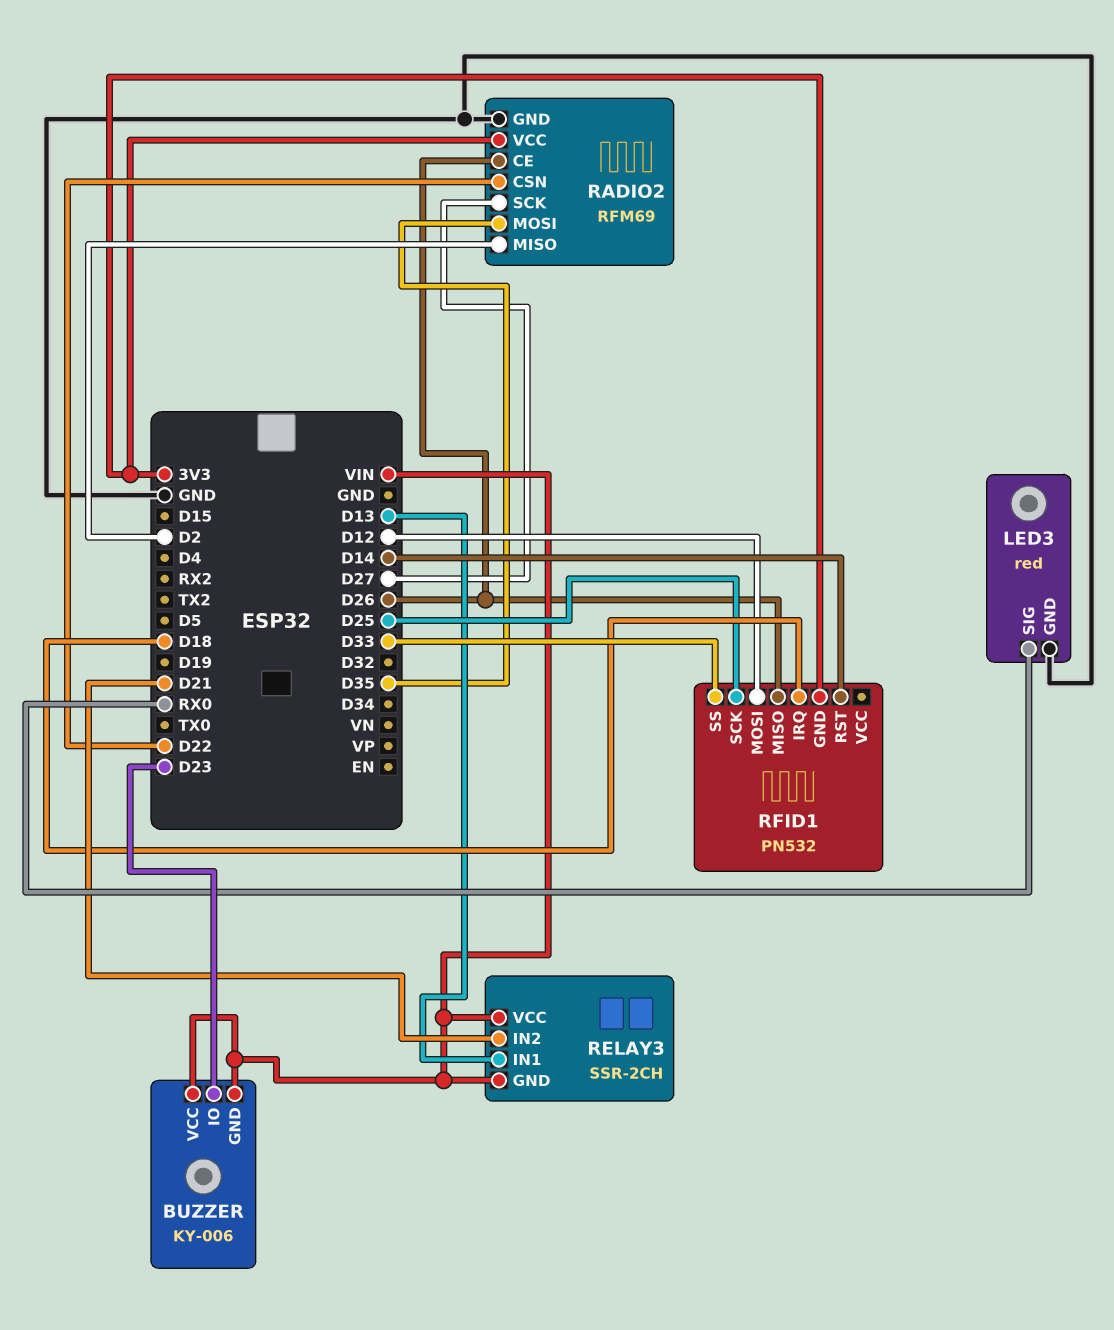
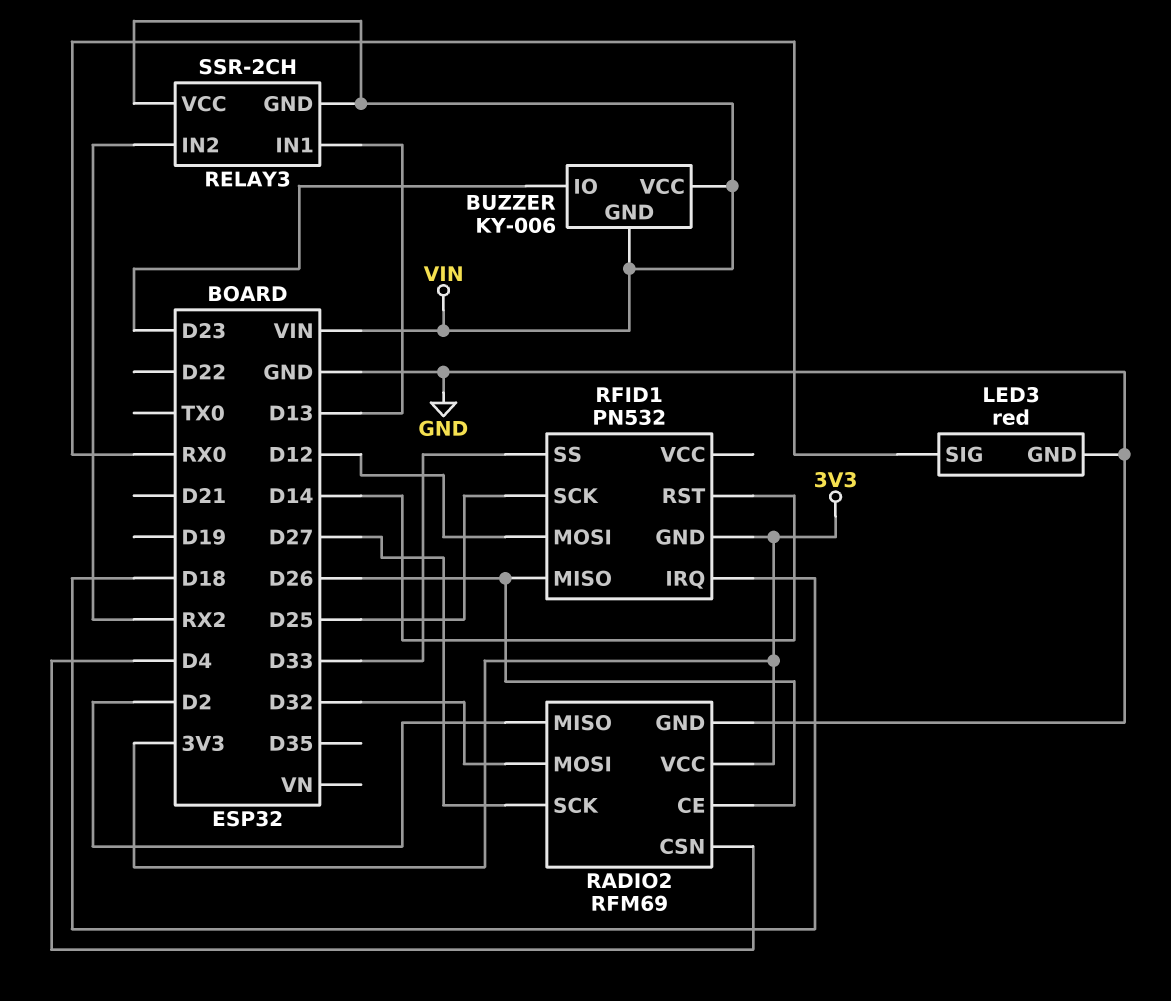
RADIO2 pin CSN: D22 -> D4
RADIO2 pin MOSI: D35 -> D32
RELAY3 pin IN2: D21 -> RX2

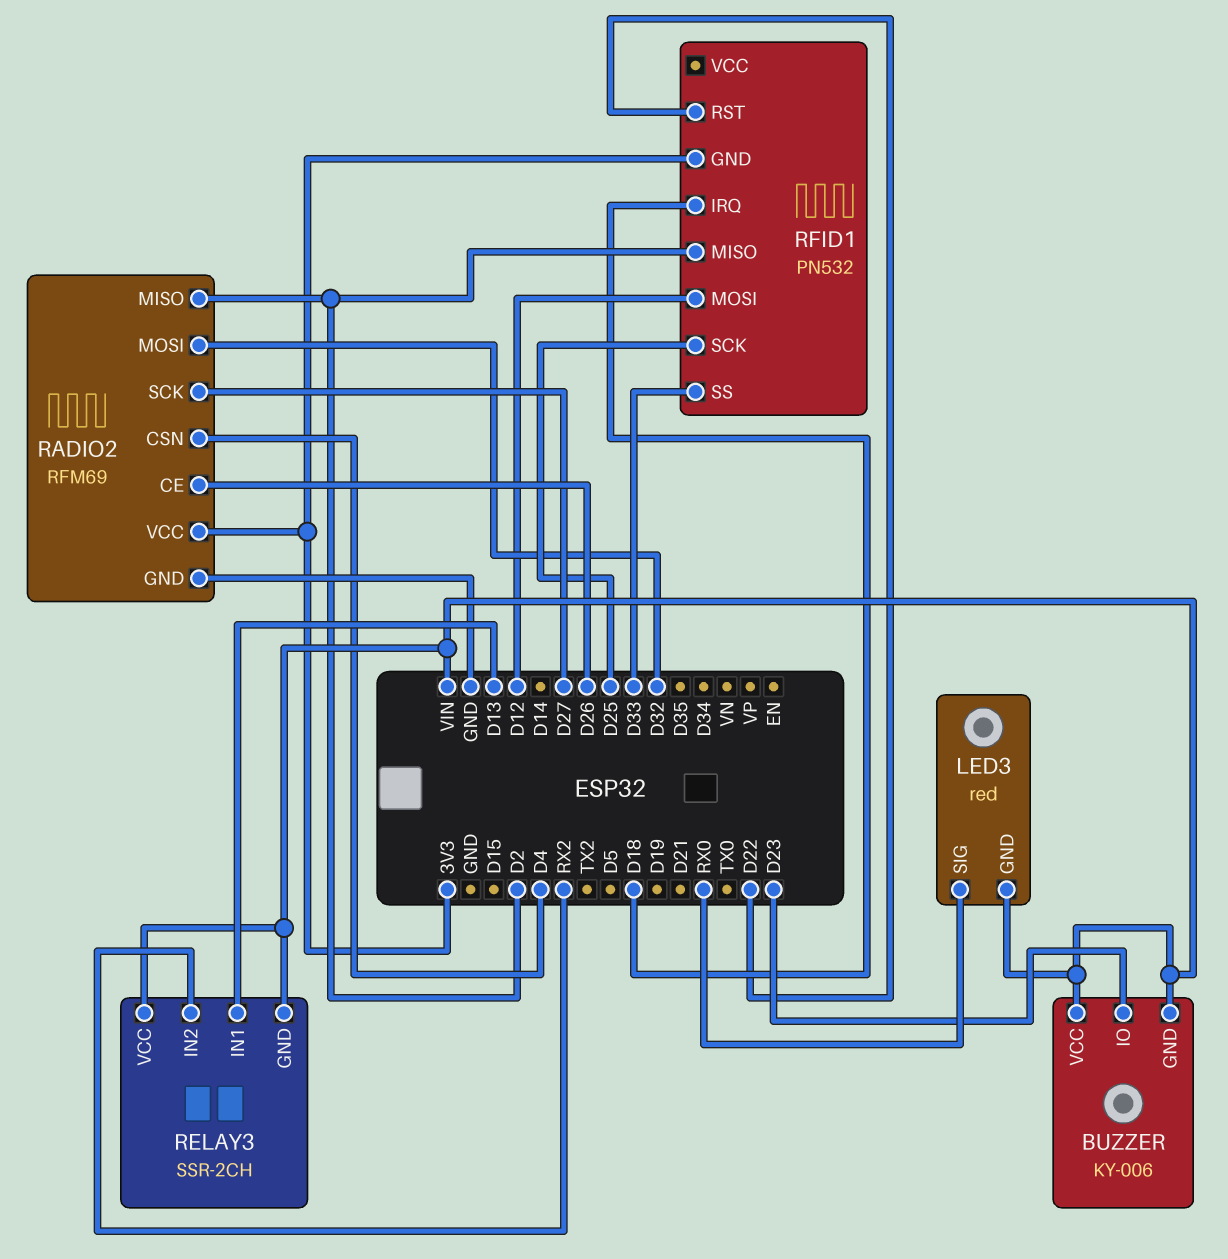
LED3 pin GND: GND -> VIN
RFID1 pin MISO: D26 -> D2
RFID1 pin RST: D14 -> D22

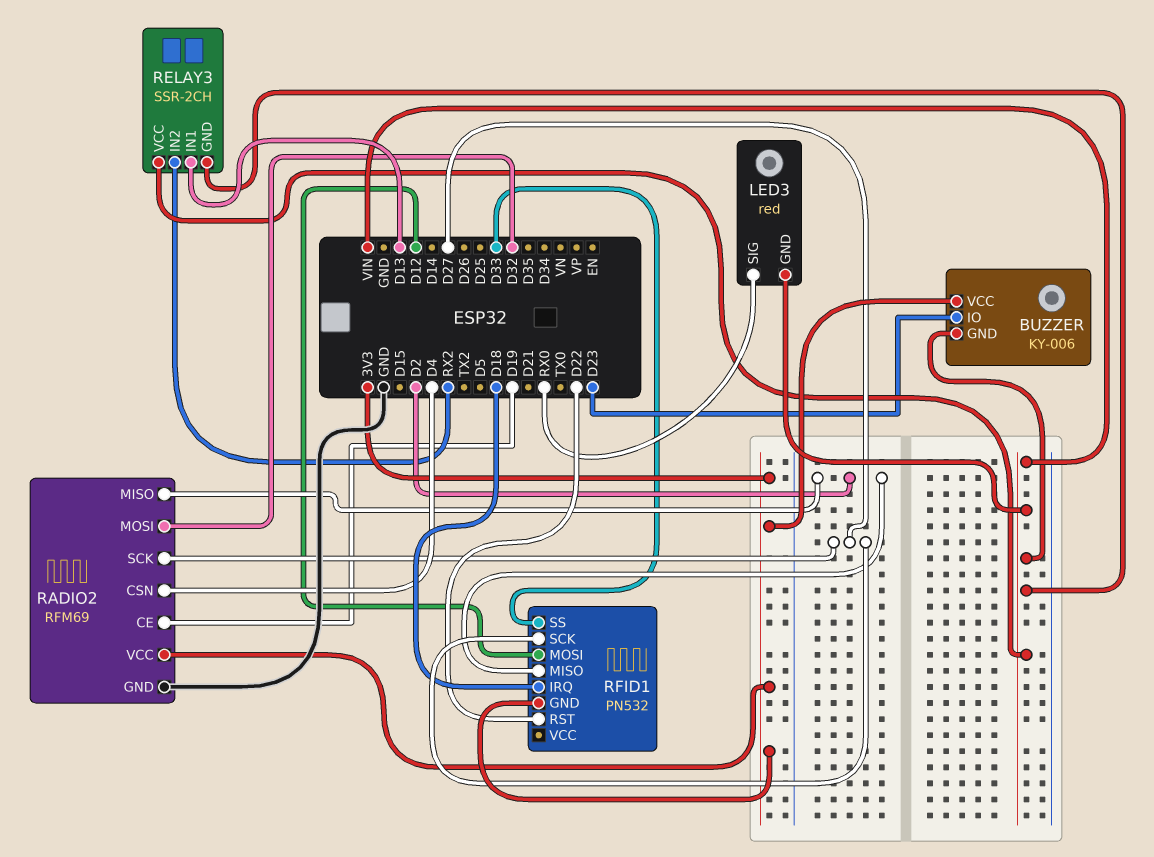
BUZZER pin VCC: VIN -> 3V3
RADIO2 pin CE: D26 -> D19
RFID1 pin SCK: D25 -> D27

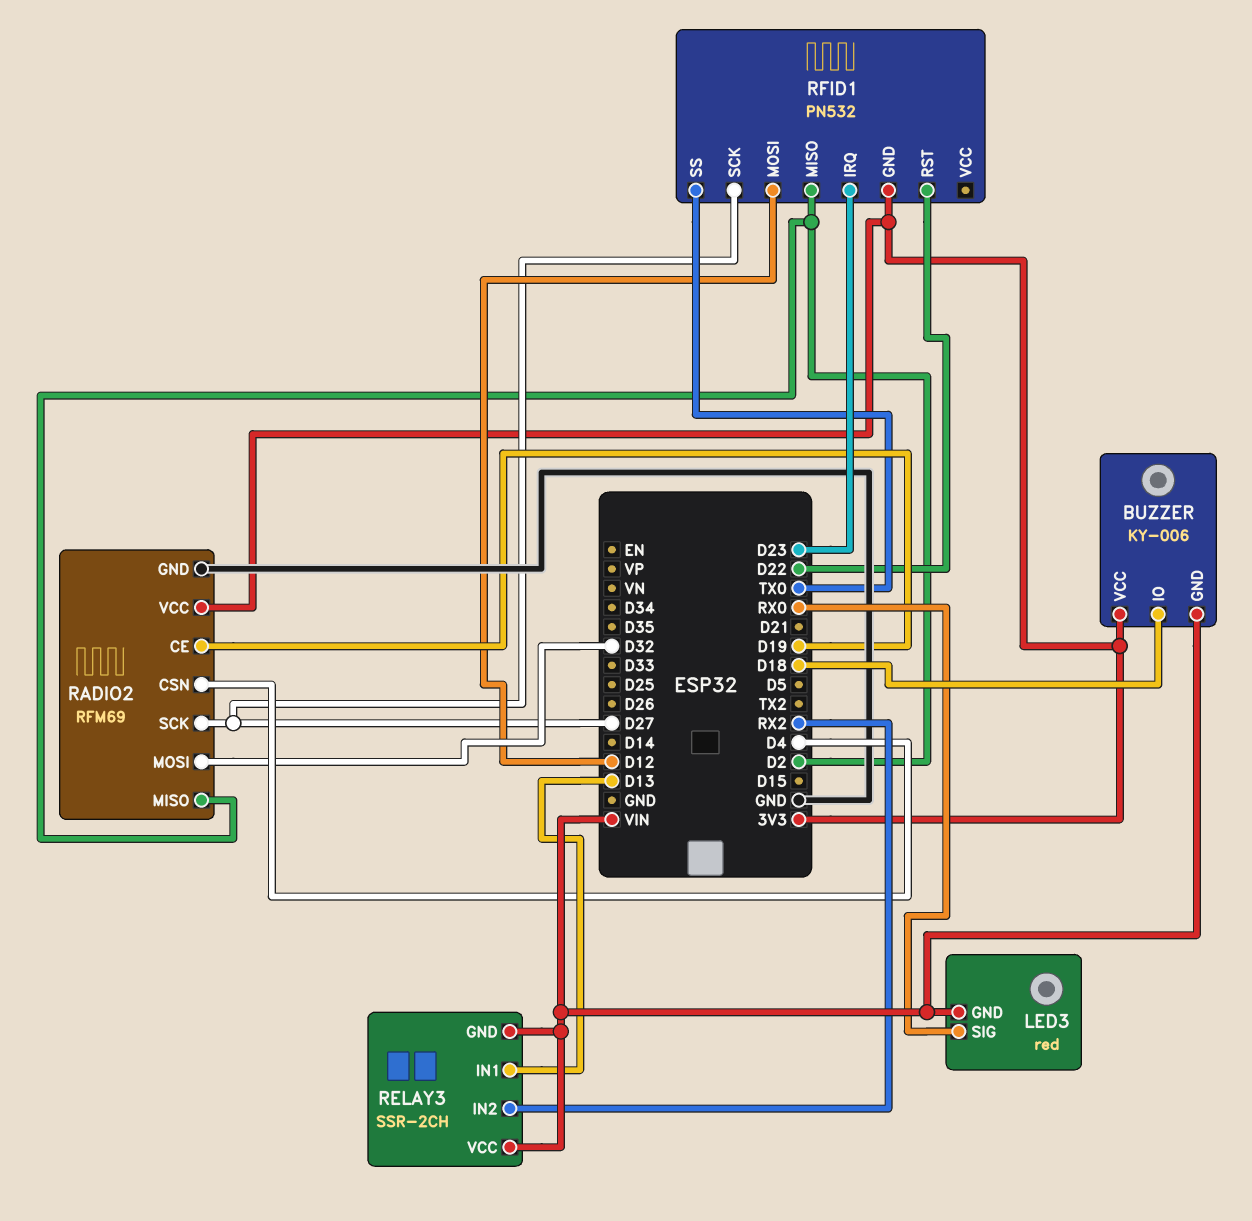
BUZZER pin IO: D23 -> D18
RFID1 pin IRQ: D18 -> D23
RFID1 pin SS: D33 -> TX0

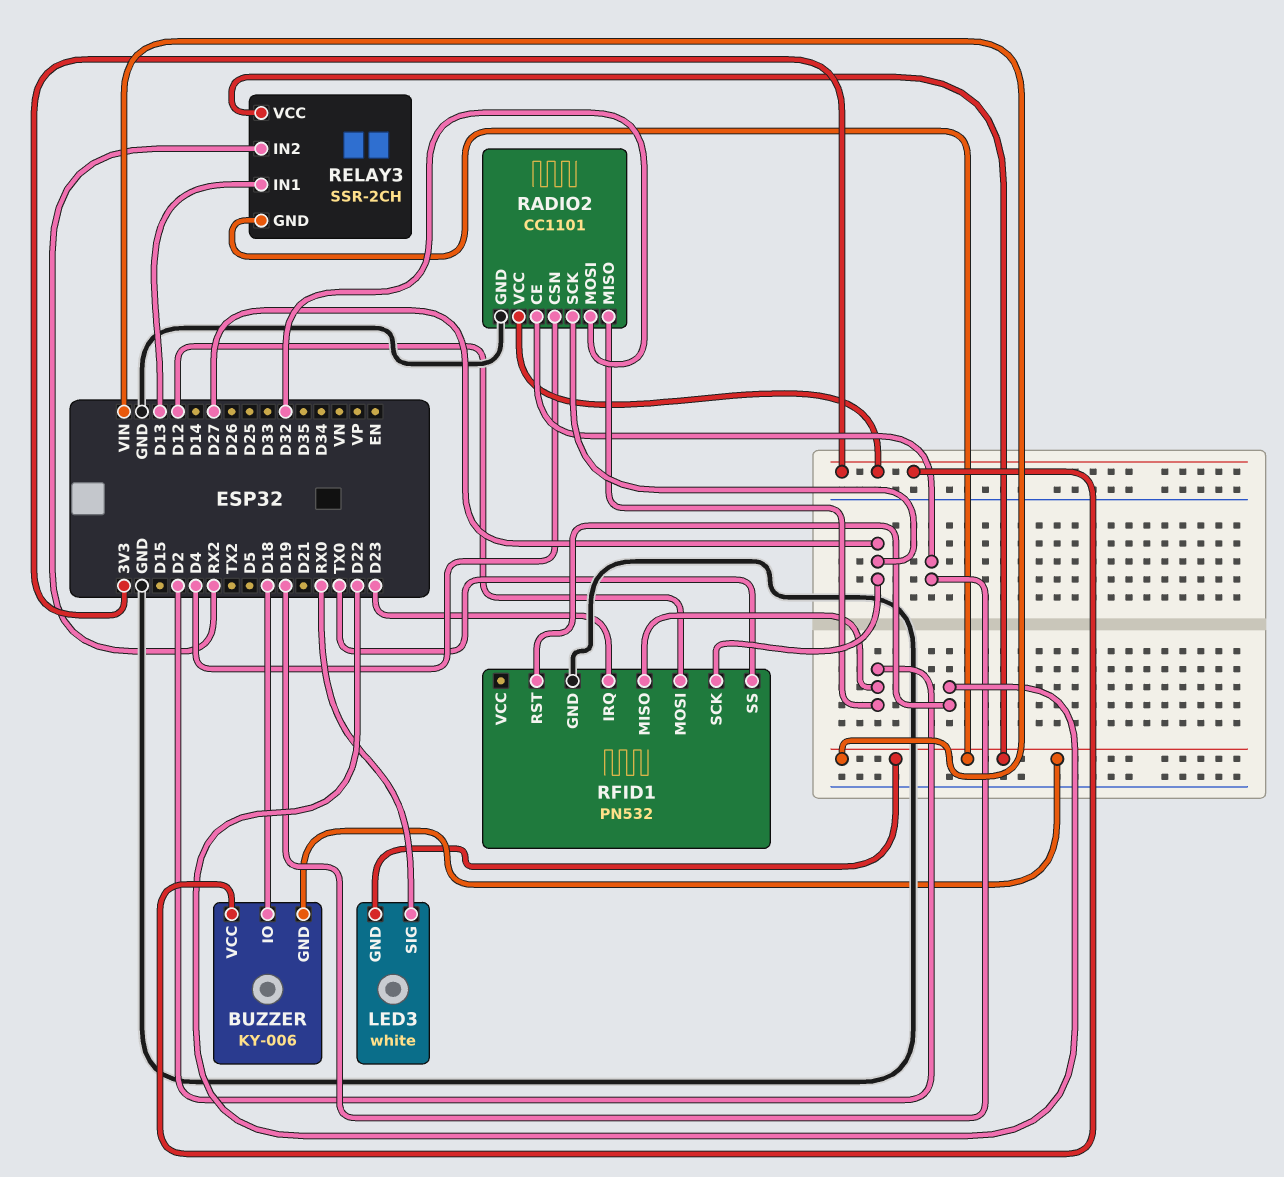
LED3: red -> white
RADIO2: RFM69 -> CC1101
RFID1 pin GND: 3V3 -> GND

